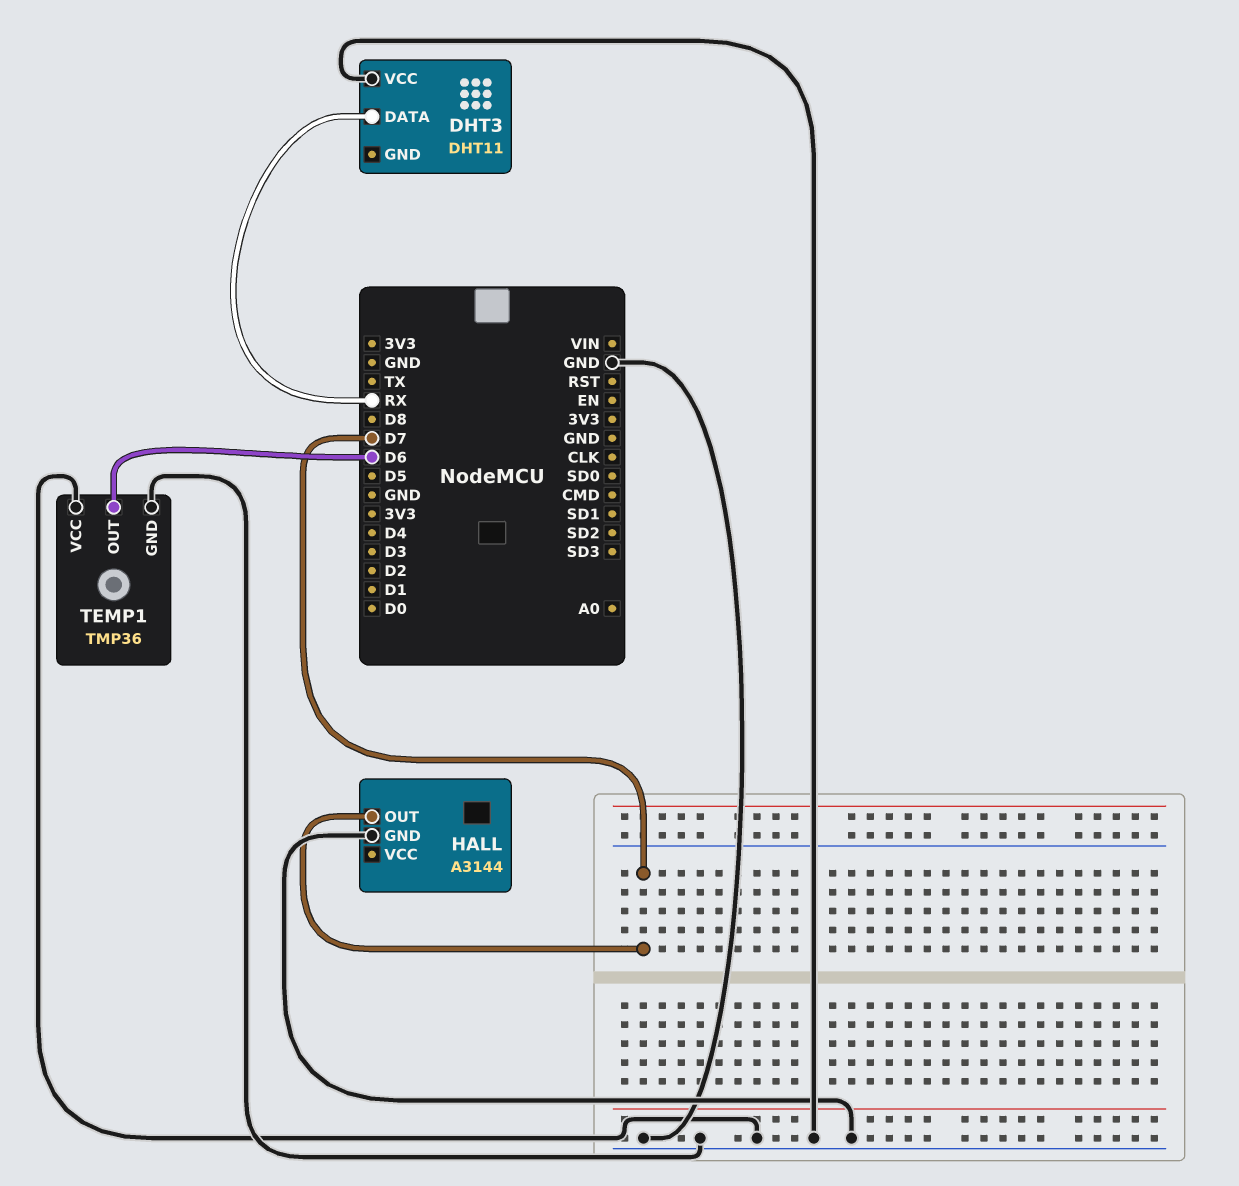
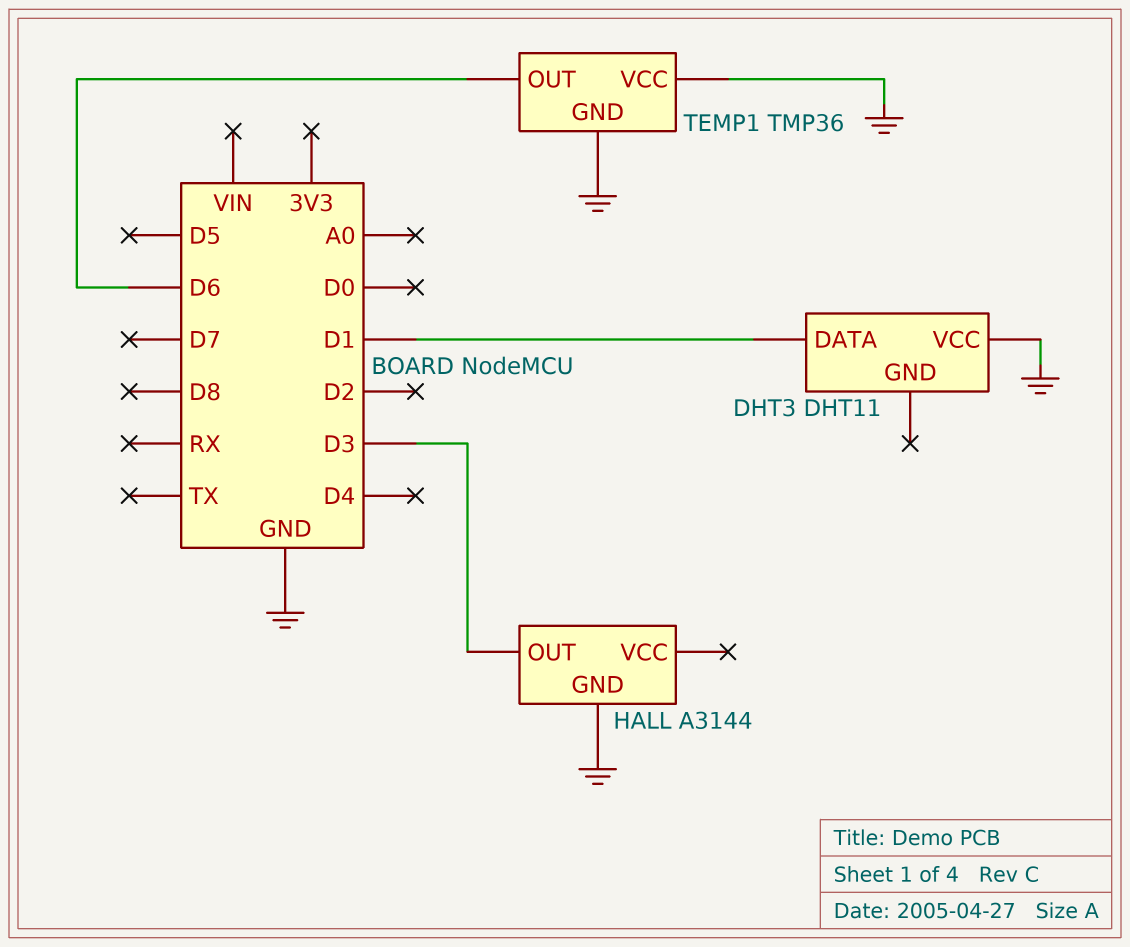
DHT3 pin DATA: RX -> D1
HALL pin OUT: D7 -> D3

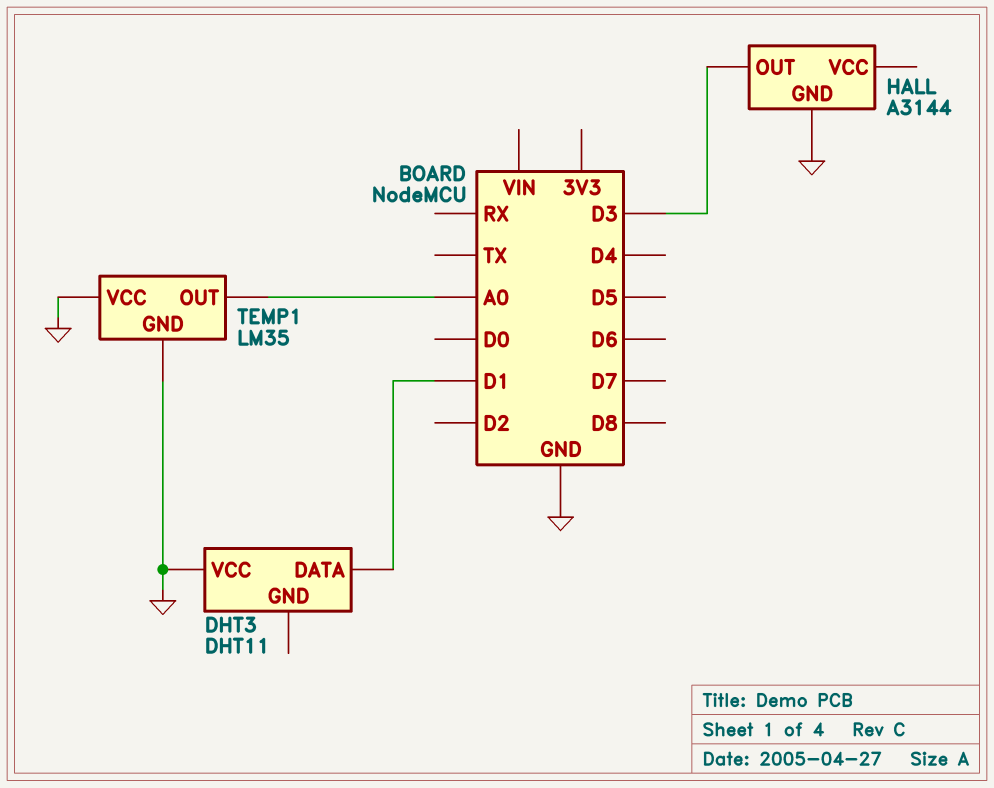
TEMP1: TMP36 -> LM35
TEMP1 pin OUT: D6 -> A0

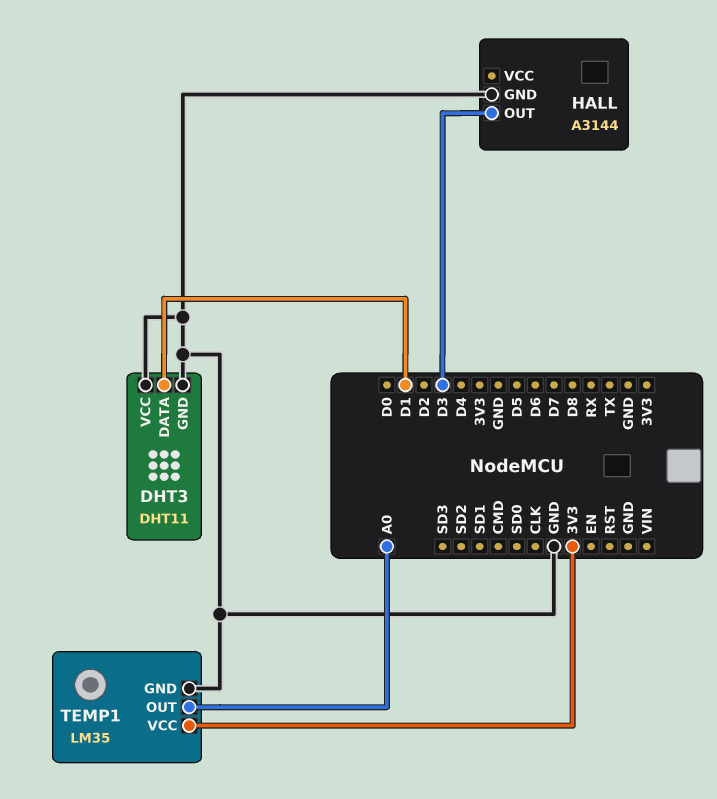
DHT3 pin GND: none -> GND
TEMP1 pin VCC: GND -> 3V3

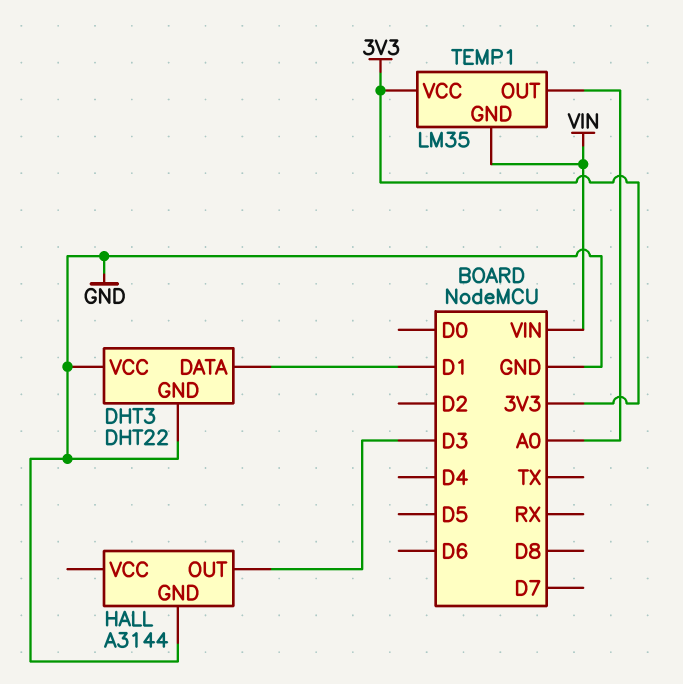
DHT3: DHT11 -> DHT22
TEMP1 pin GND: GND -> VIN

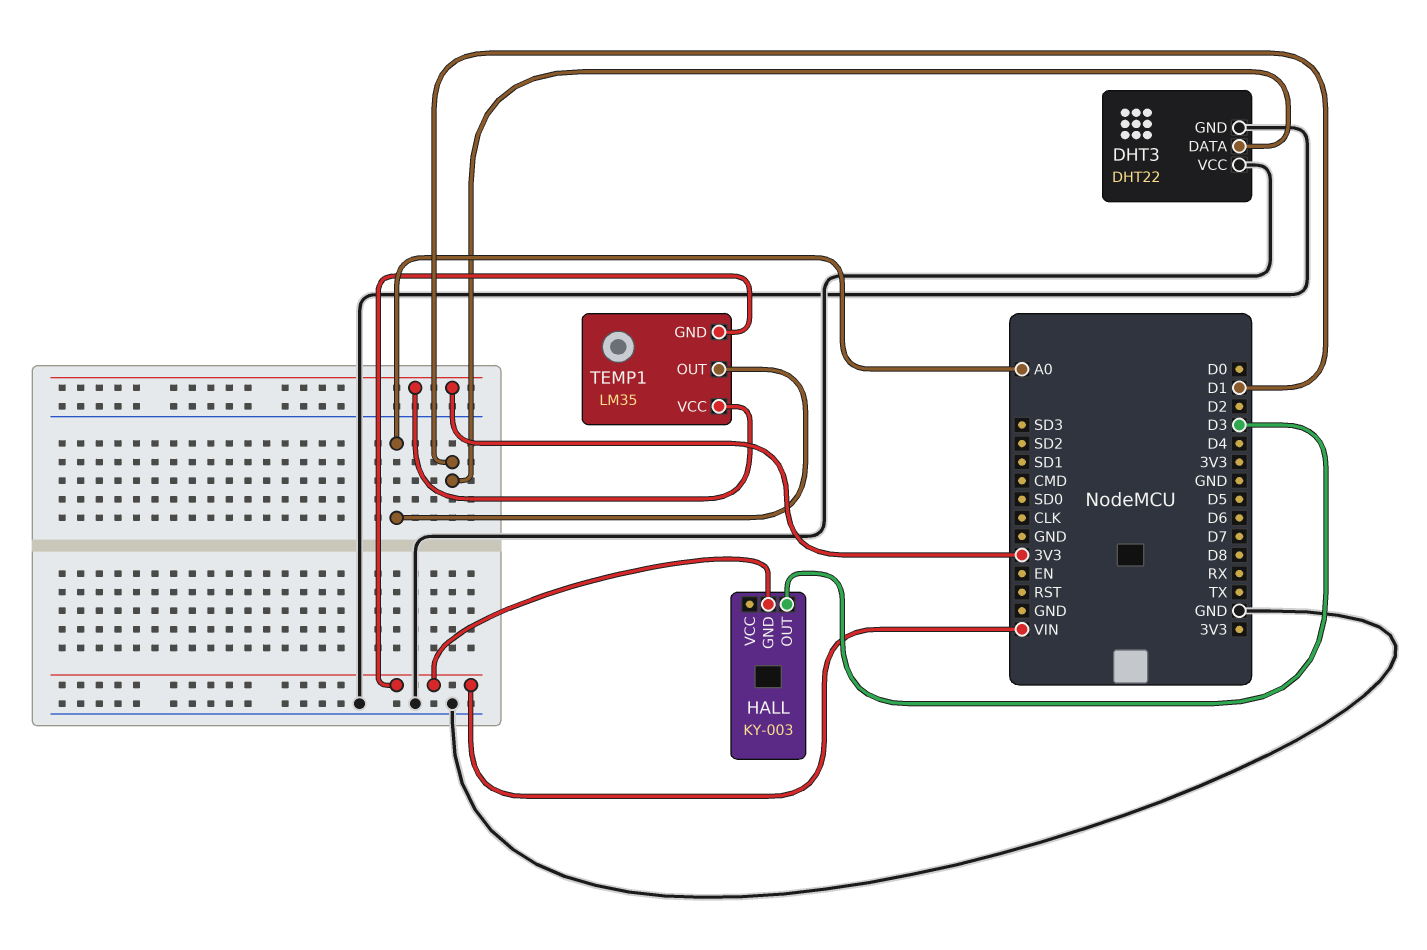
HALL: A3144 -> KY-003
HALL pin GND: GND -> VIN

